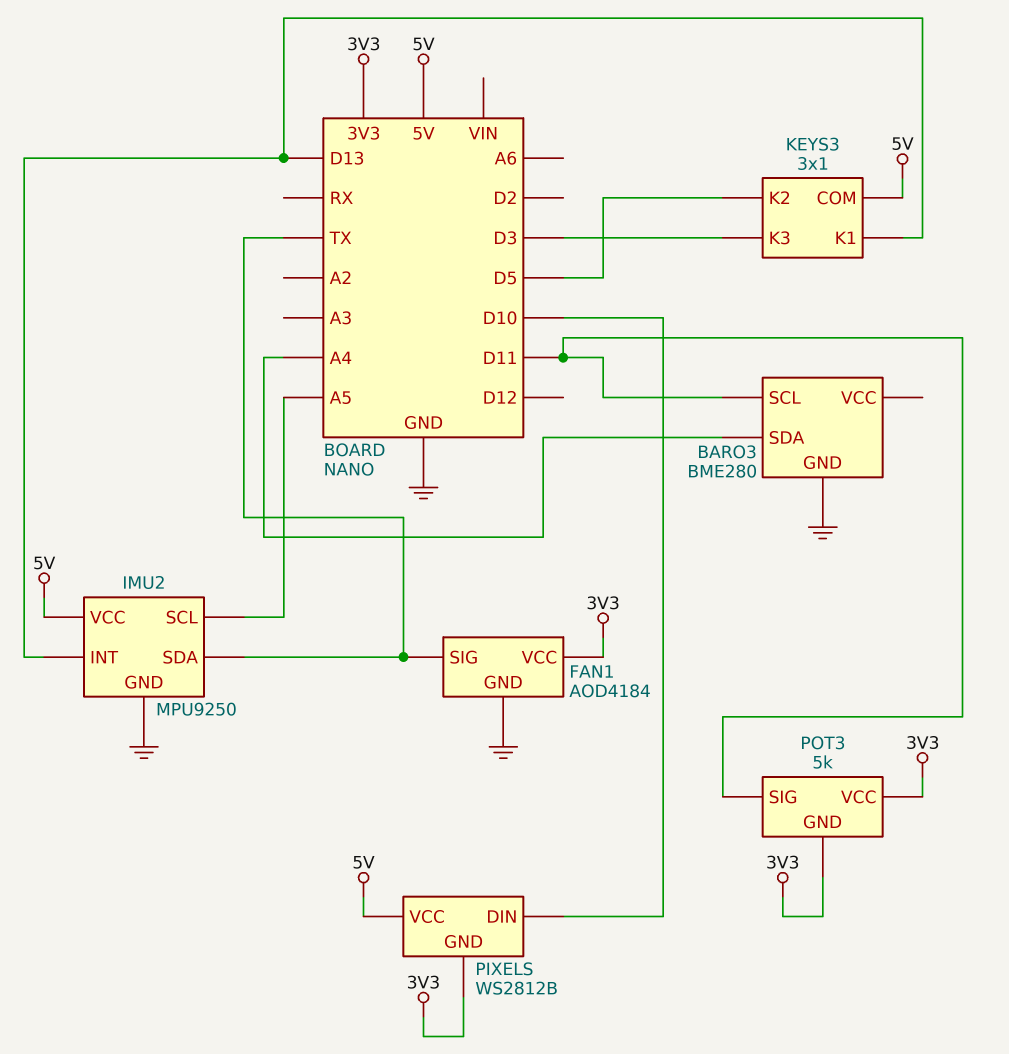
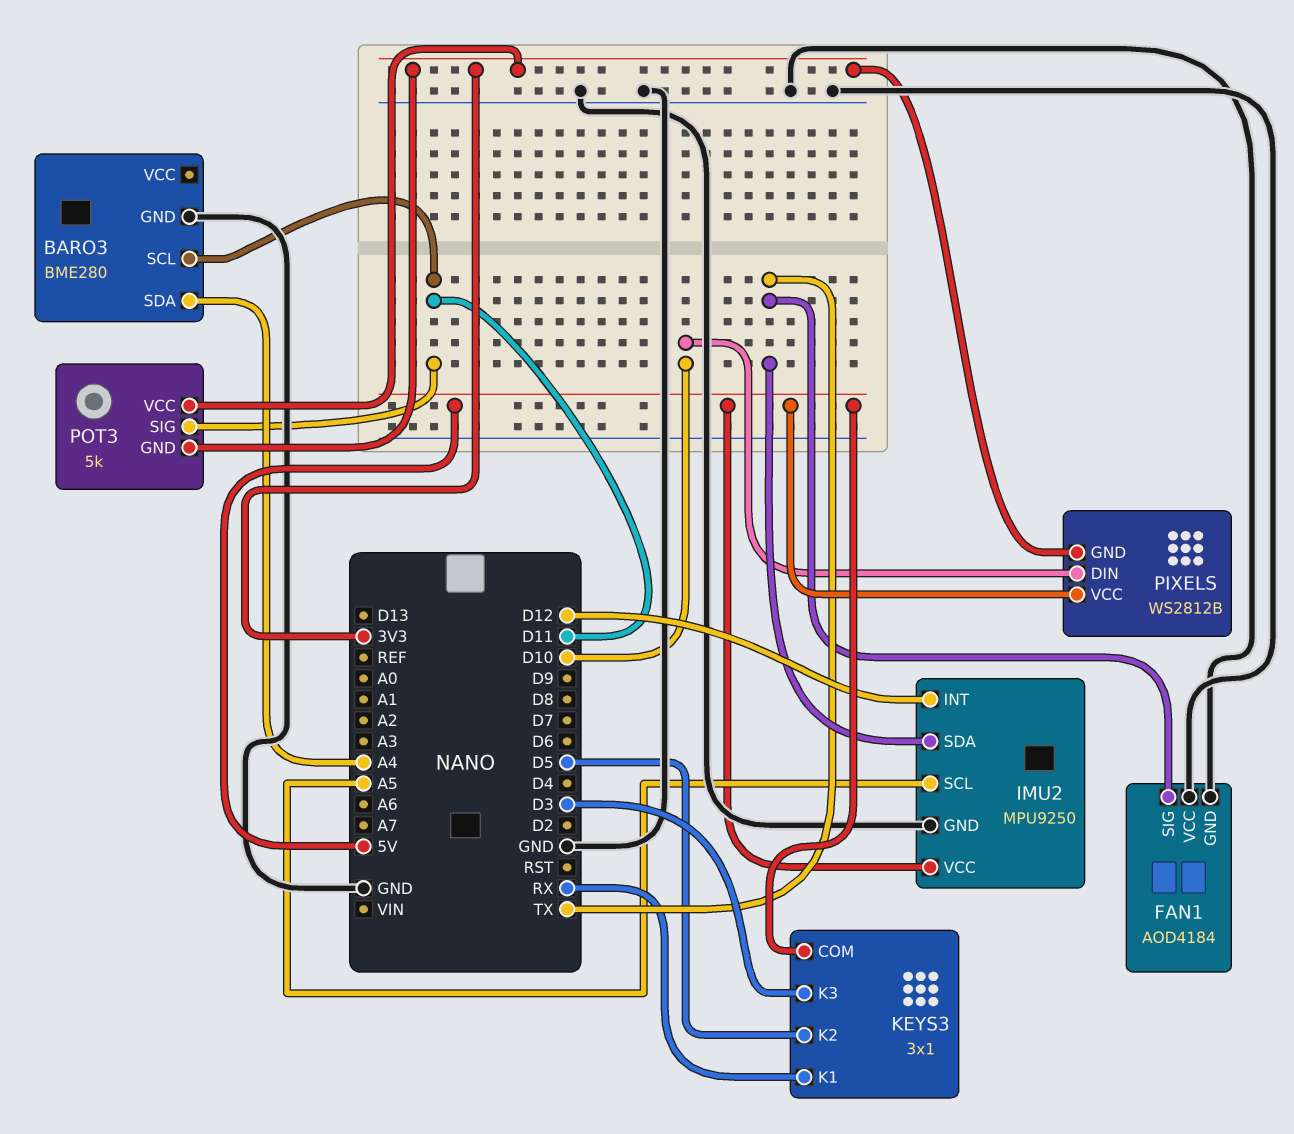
FAN1 pin VCC: 3V3 -> GND
IMU2 pin INT: D13 -> D12
KEYS3 pin K1: D13 -> RX

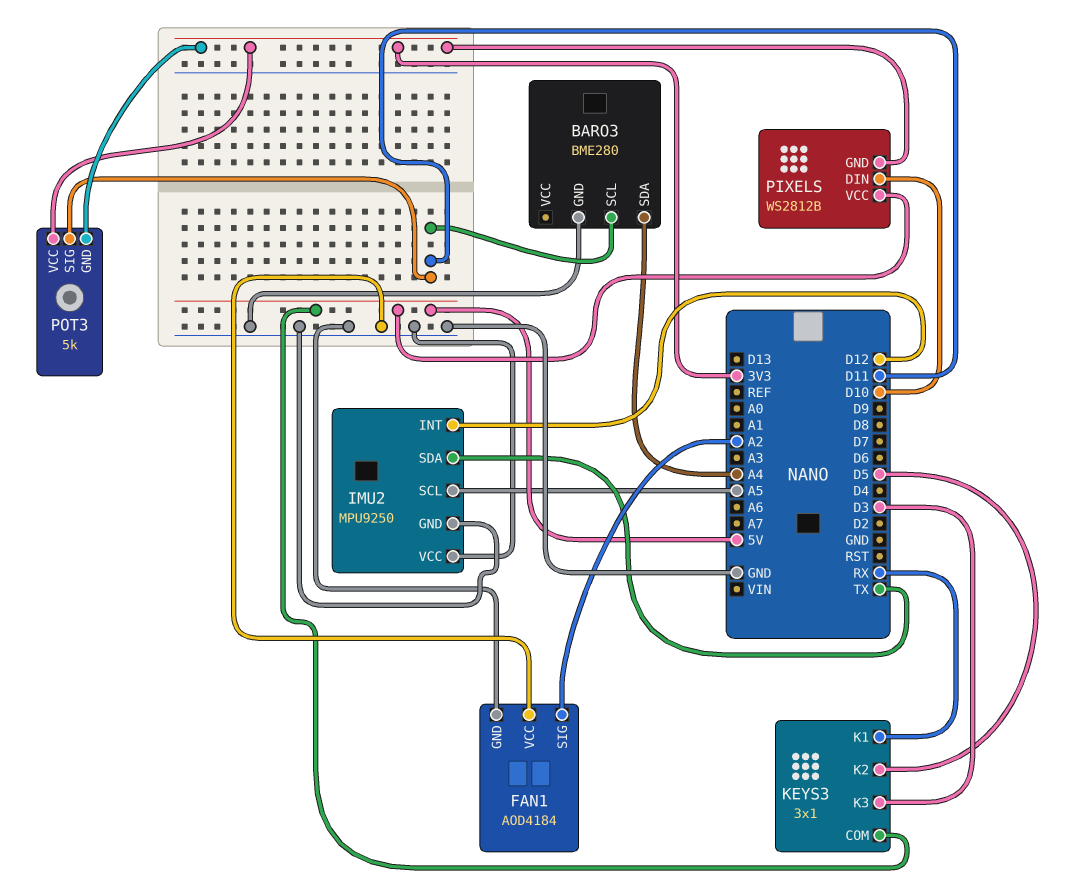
FAN1 pin SIG: TX -> A2
IMU2 pin VCC: 5V -> GND

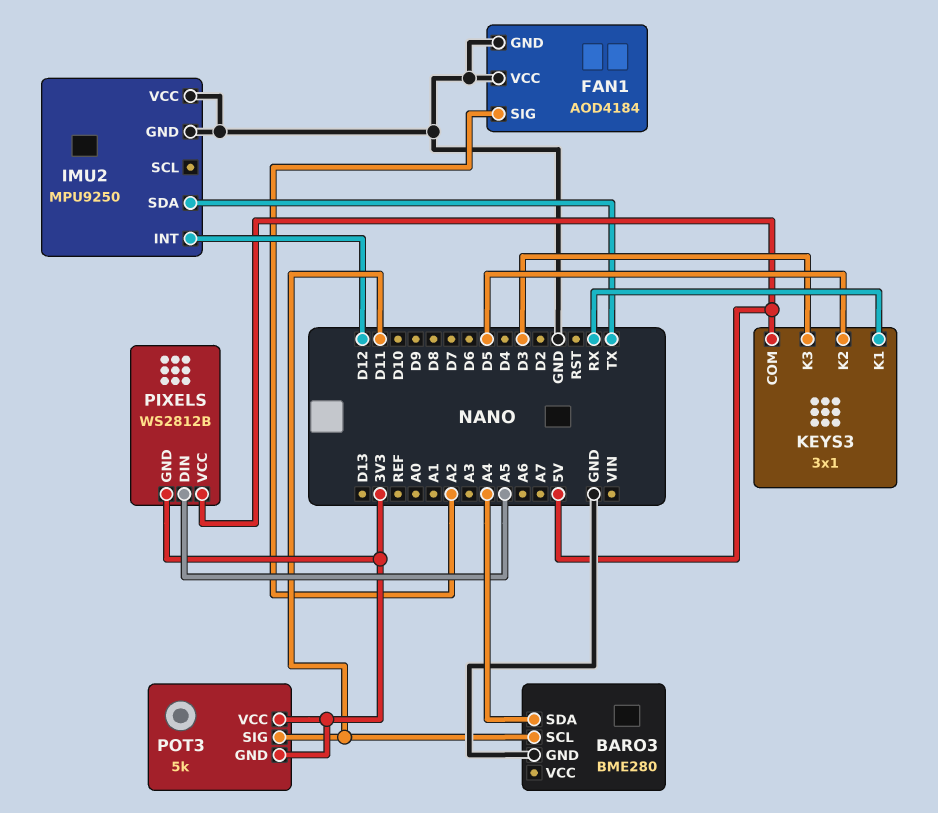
IMU2 pin SCL: A5 -> none
PIXELS pin DIN: D10 -> A5

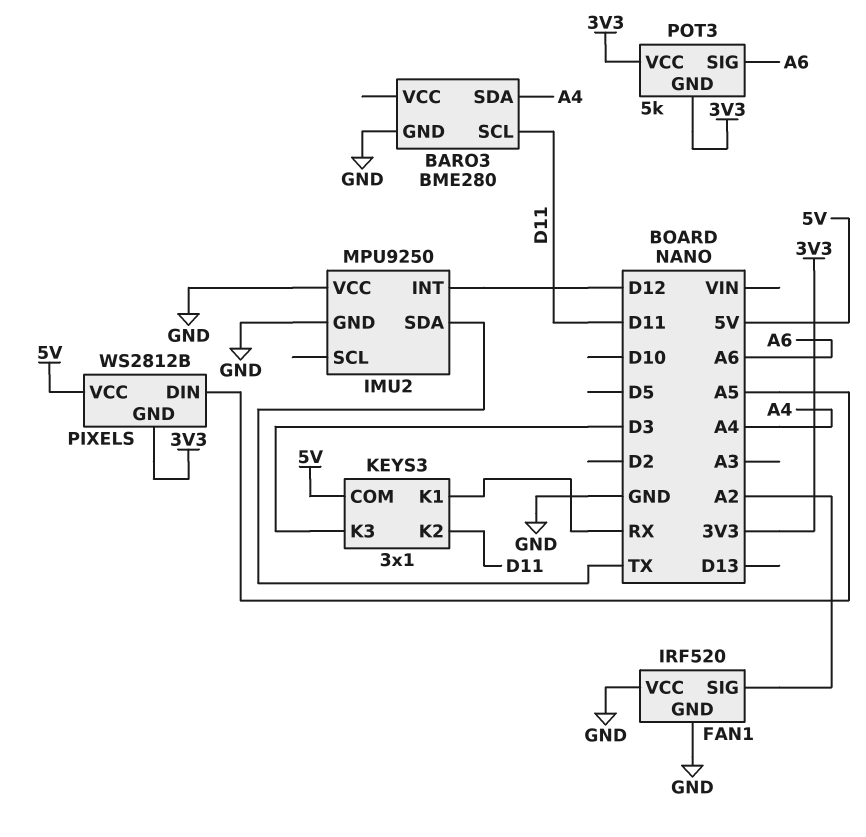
FAN1: AOD4184 -> IRF520
KEYS3 pin K2: D5 -> D11
POT3 pin SIG: D11 -> A6

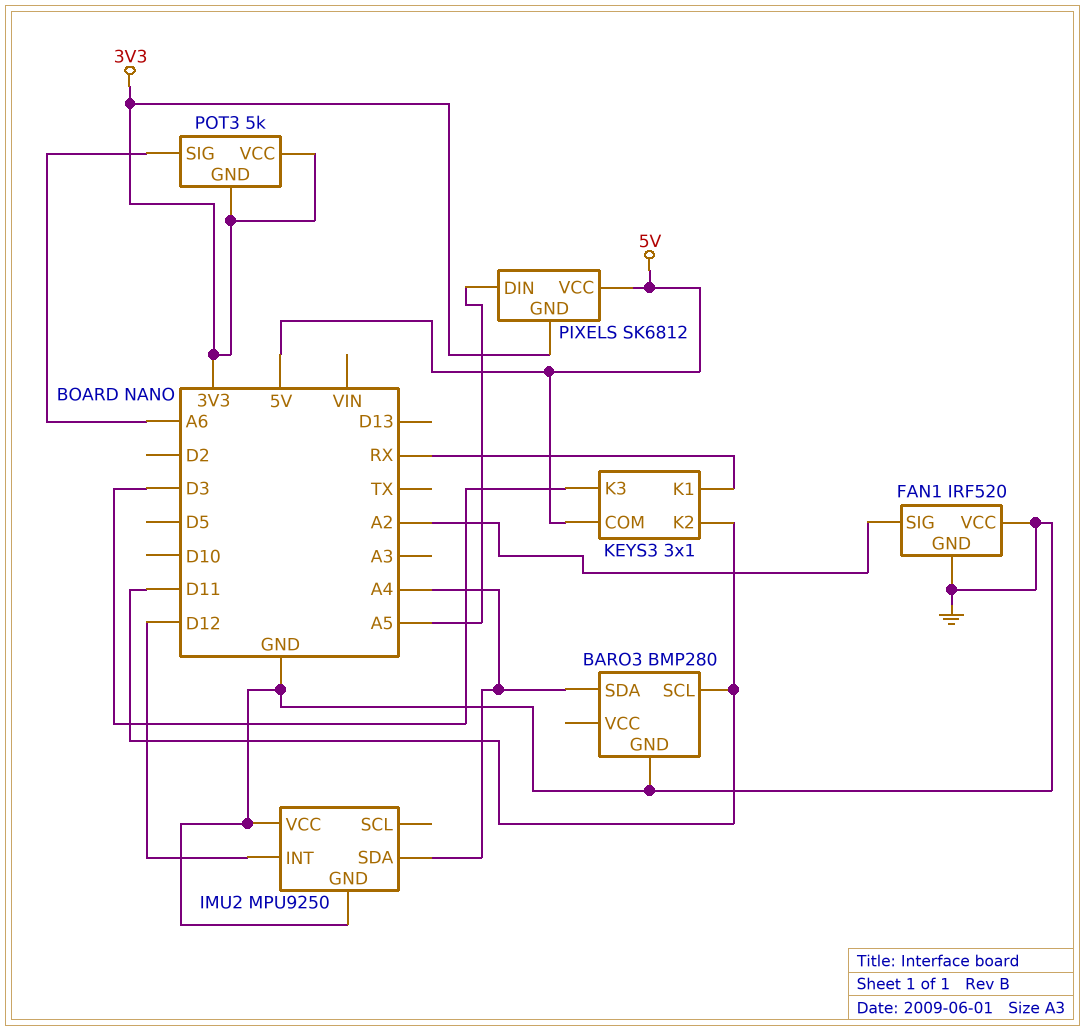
BARO3: BME280 -> BMP280
IMU2 pin SDA: TX -> A4
PIXELS: WS2812B -> SK6812

